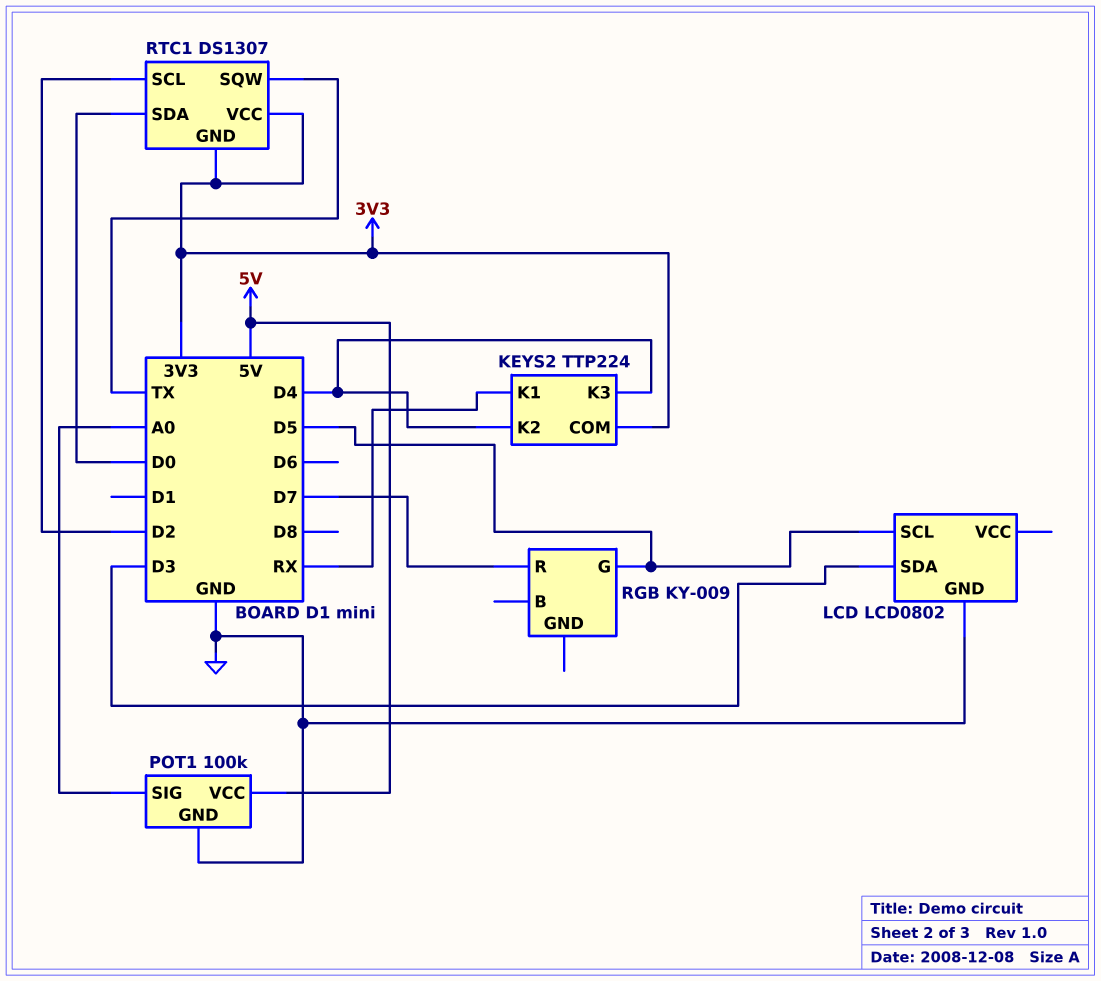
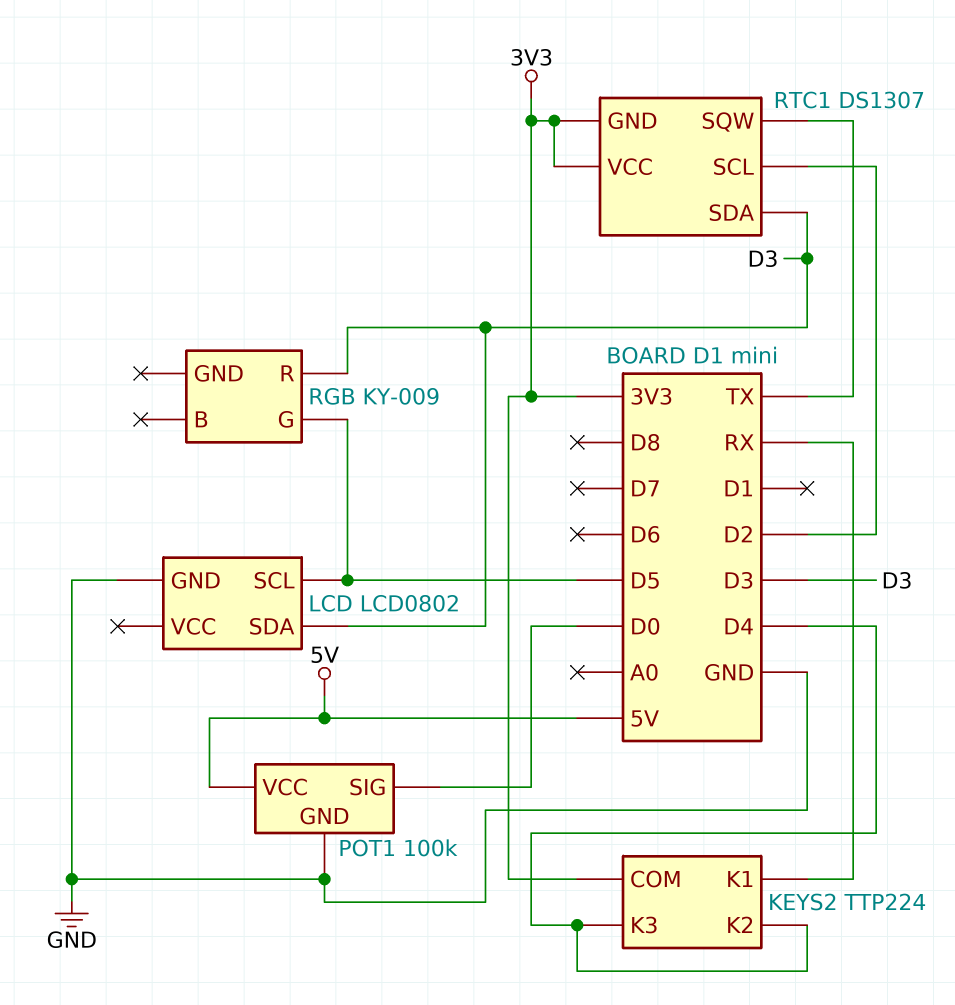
POT1 pin SIG: A0 -> D0
RGB pin R: D7 -> D3
RTC1 pin SDA: D0 -> D3

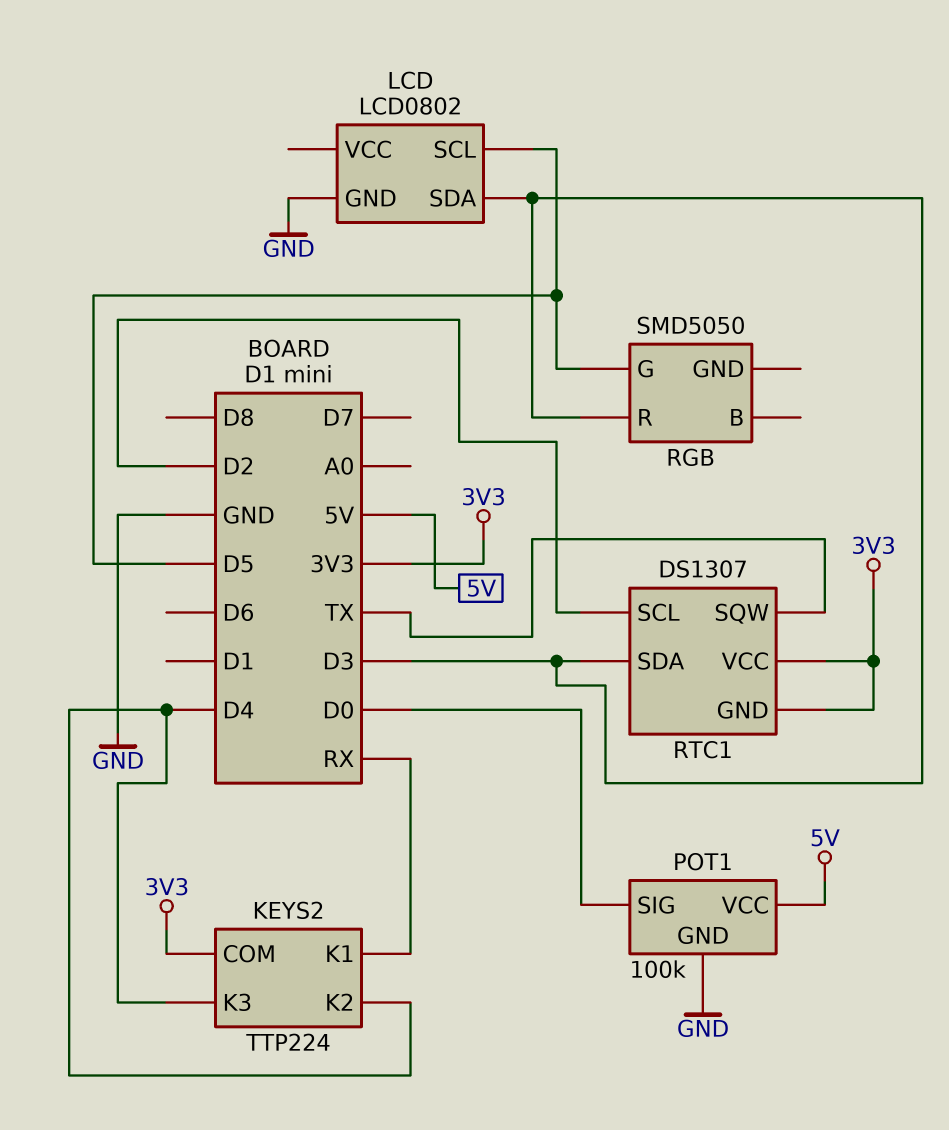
RGB: KY-009 -> SMD5050

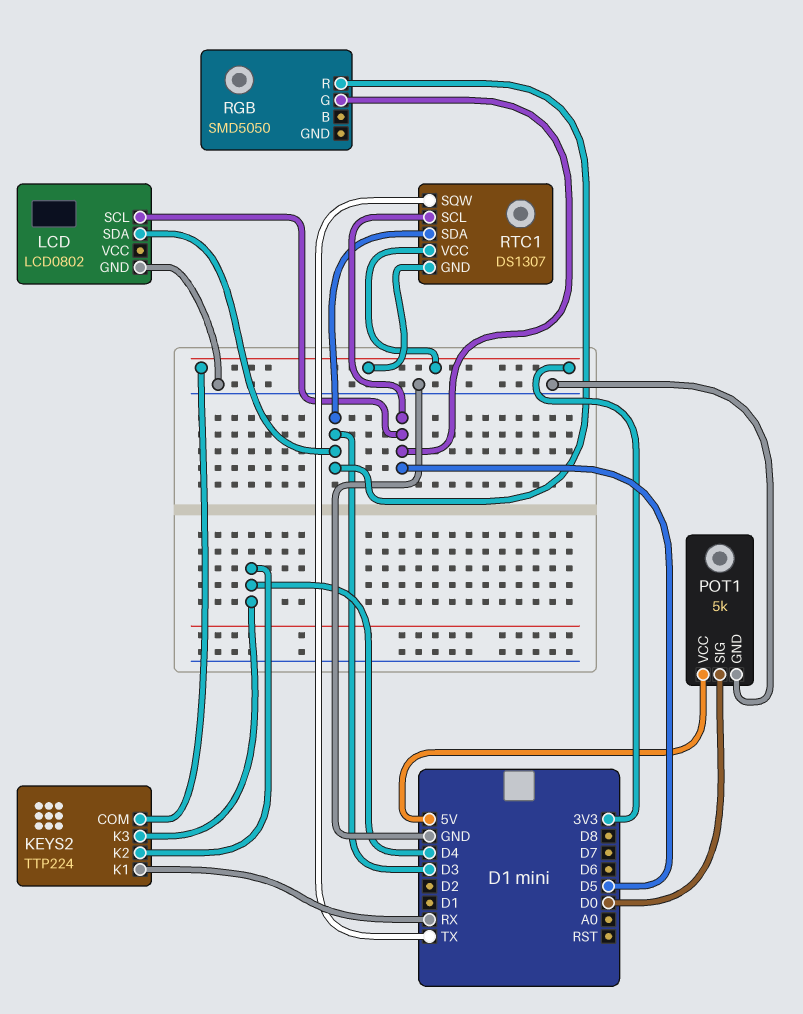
POT1: 100k -> 5k
RTC1 pin SCL: D2 -> D5

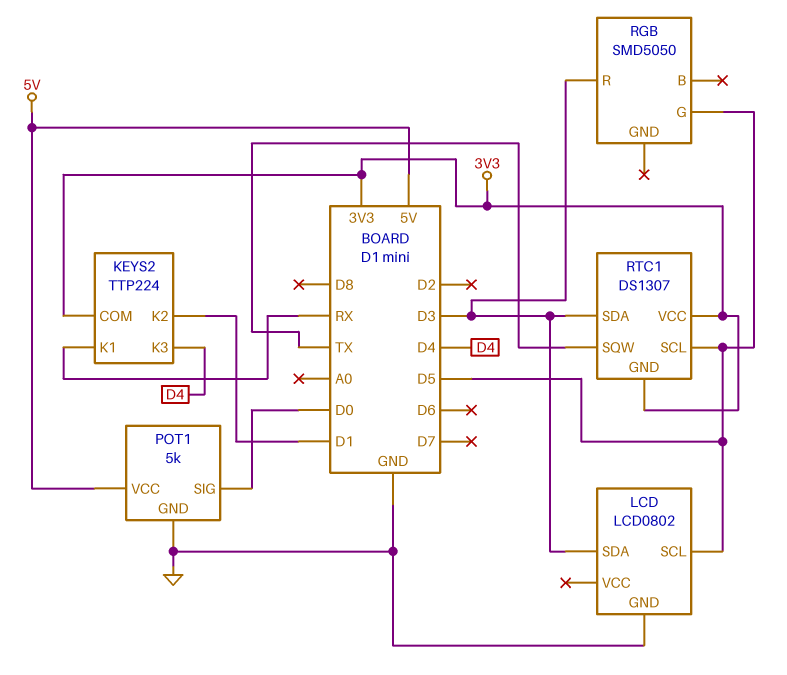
KEYS2 pin K2: D4 -> D1

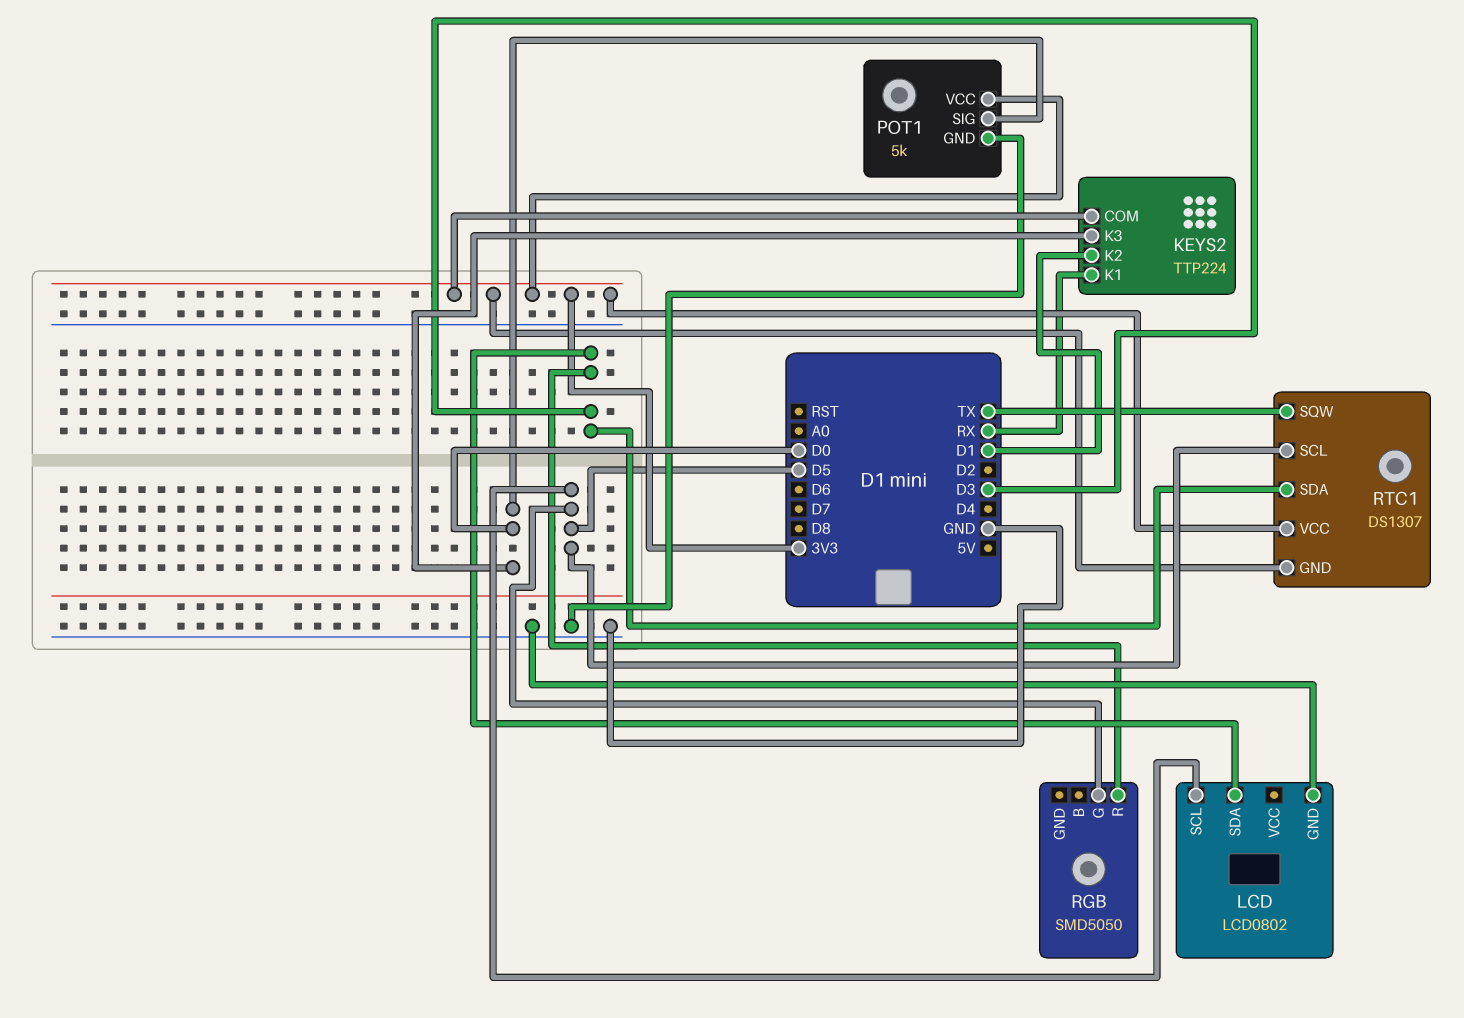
KEYS2 pin K3: D4 -> D0
POT1 pin VCC: 5V -> 3V3

